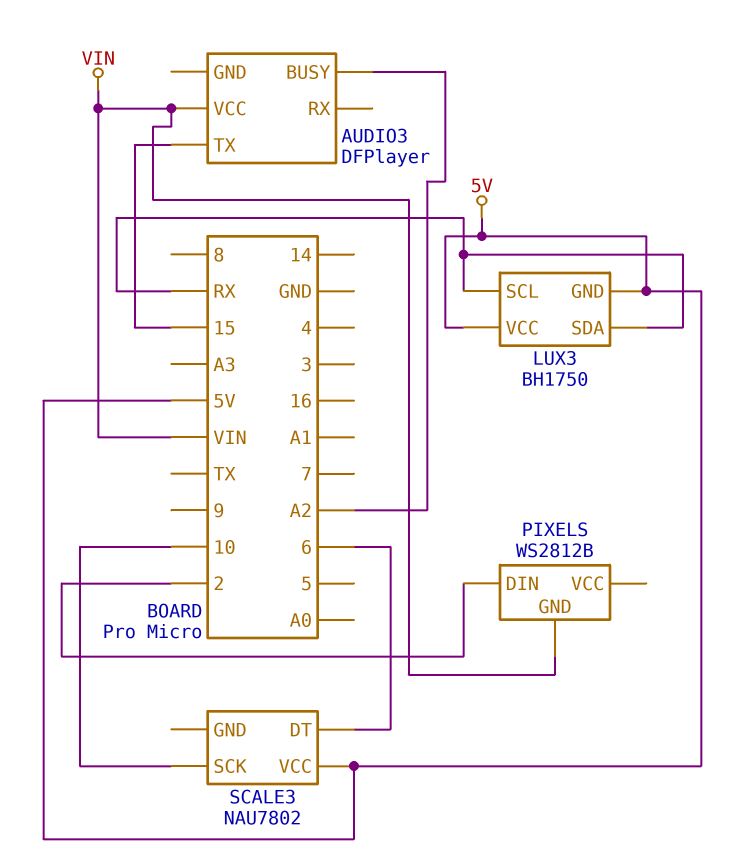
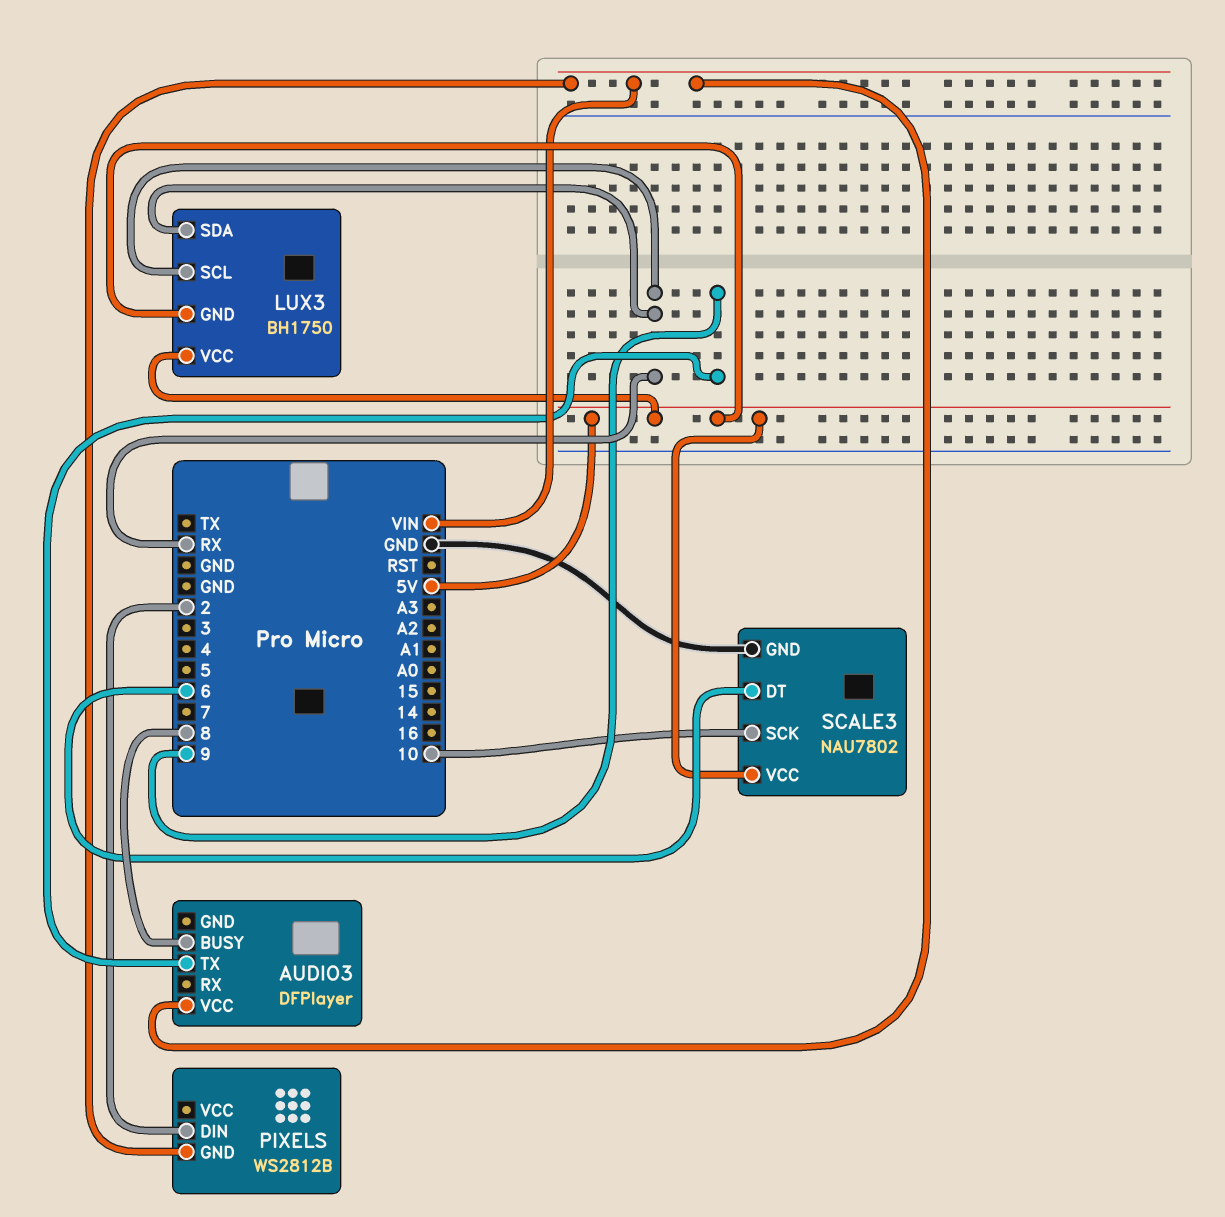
AUDIO3 pin BUSY: A2 -> 8
AUDIO3 pin TX: 15 -> 9
SCALE3 pin GND: none -> GND

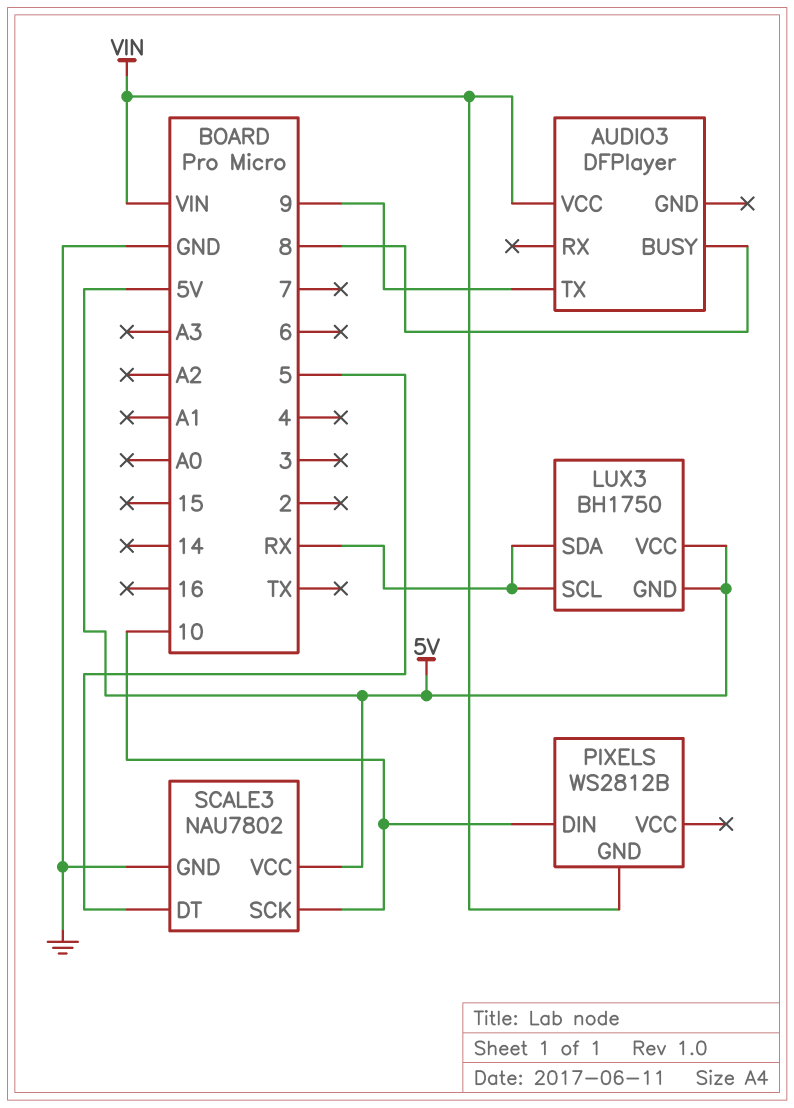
PIXELS pin DIN: 2 -> 10
SCALE3 pin DT: 6 -> 5

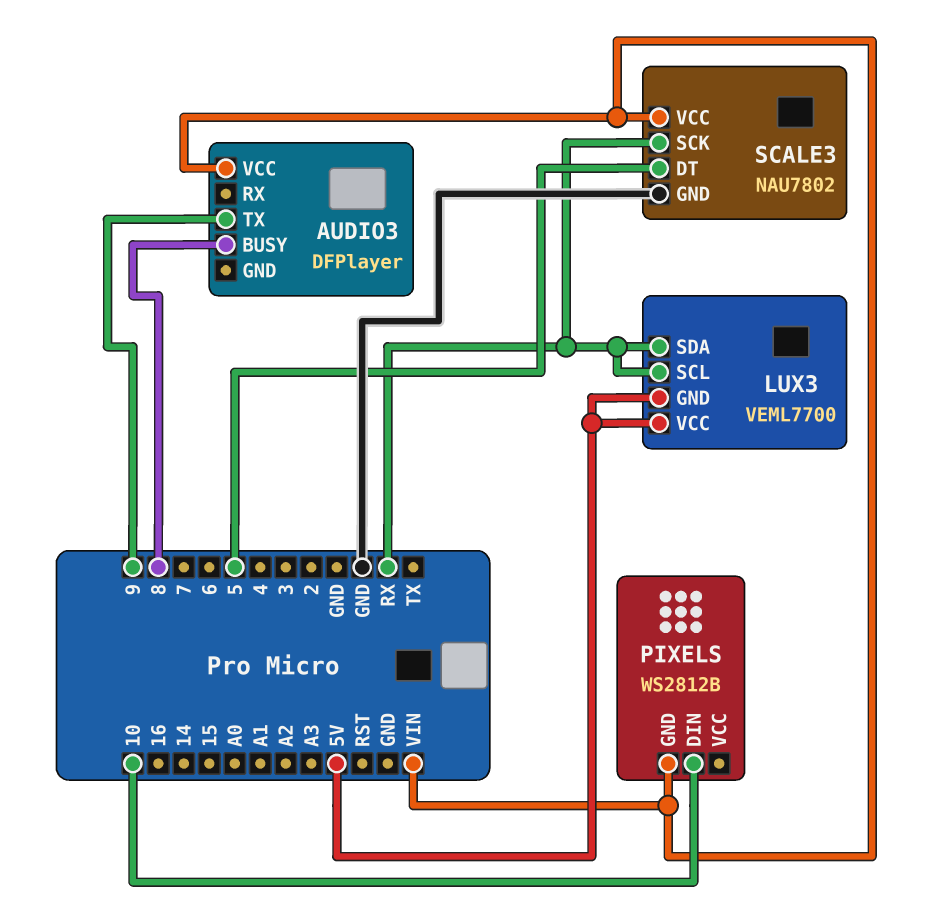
LUX3: BH1750 -> VEML7700
SCALE3 pin SCK: 10 -> RX
SCALE3 pin VCC: 5V -> VIN

